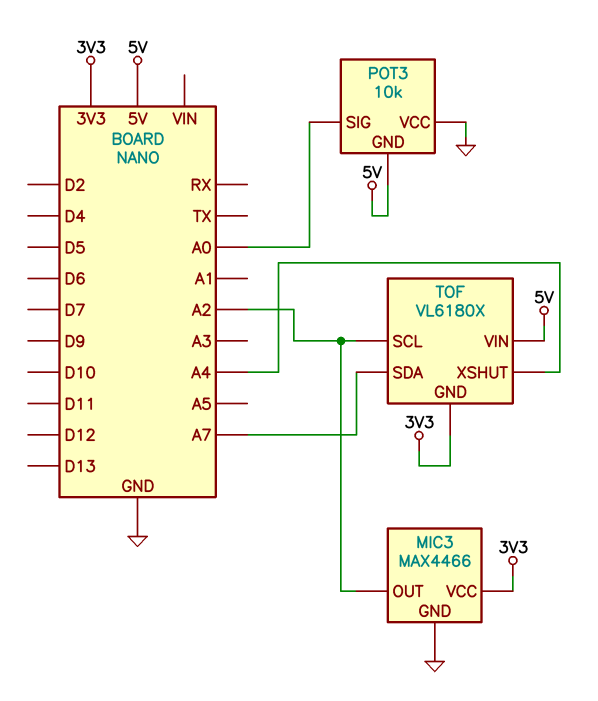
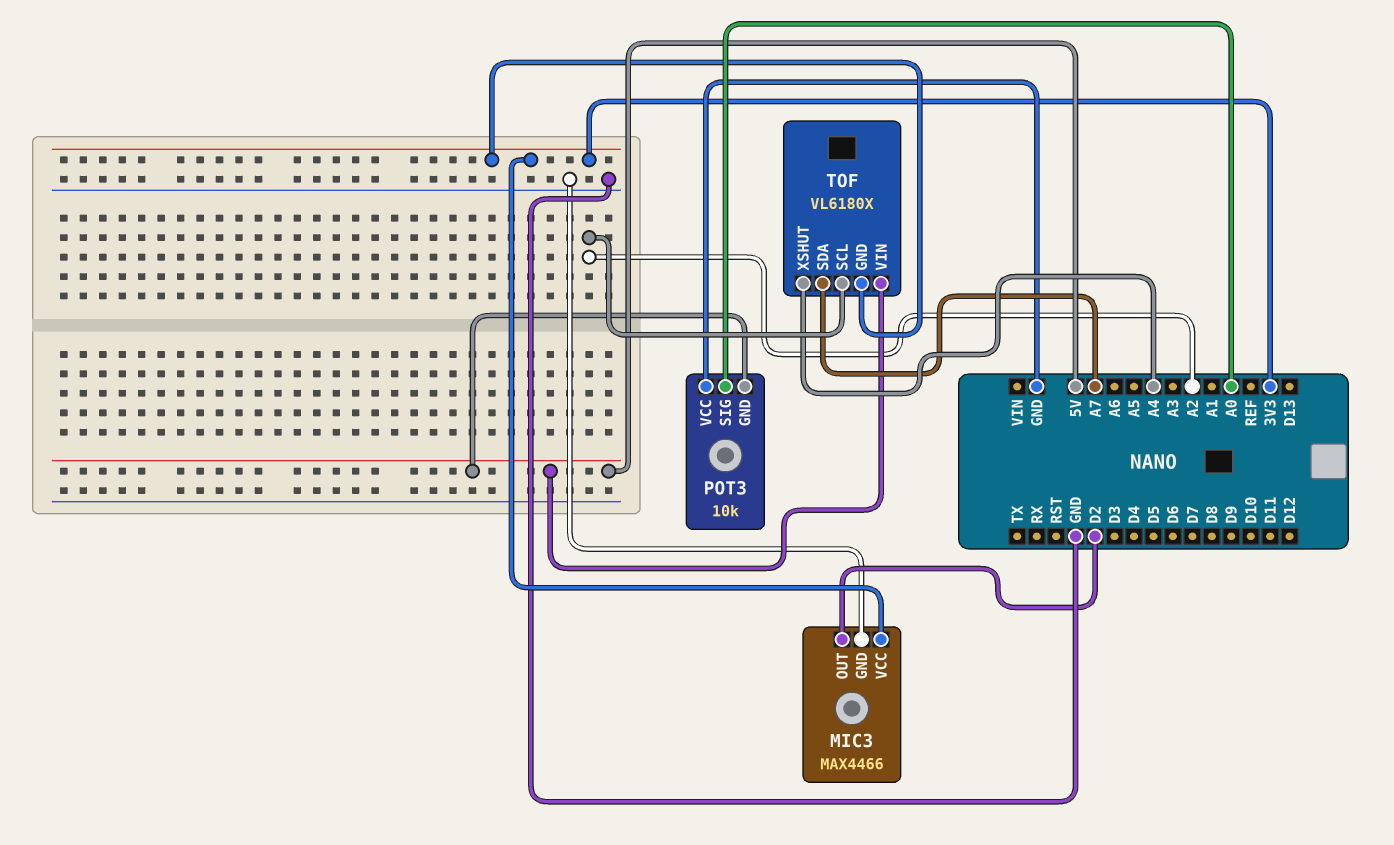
MIC3 pin OUT: A2 -> D2

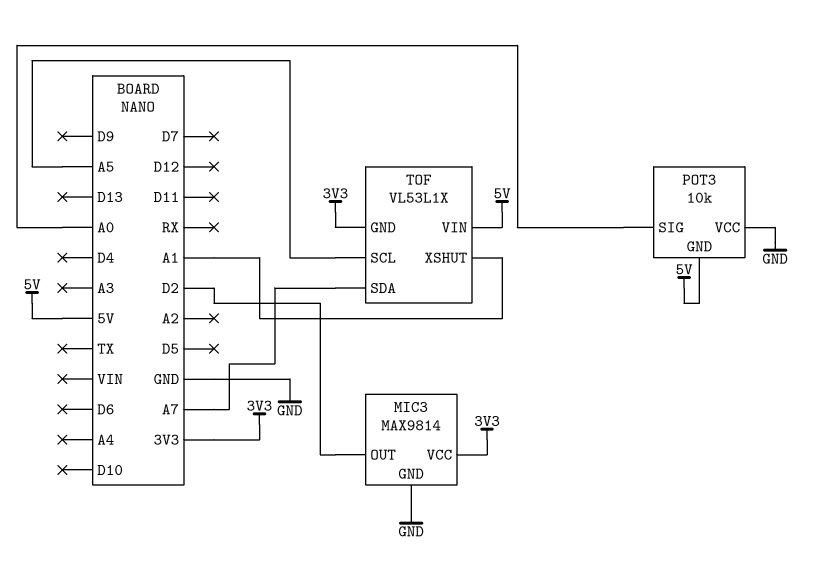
MIC3: MAX4466 -> MAX9814
TOF: VL6180X -> VL53L1X
TOF pin SCL: A2 -> A5
TOF pin XSHUT: A4 -> A1

